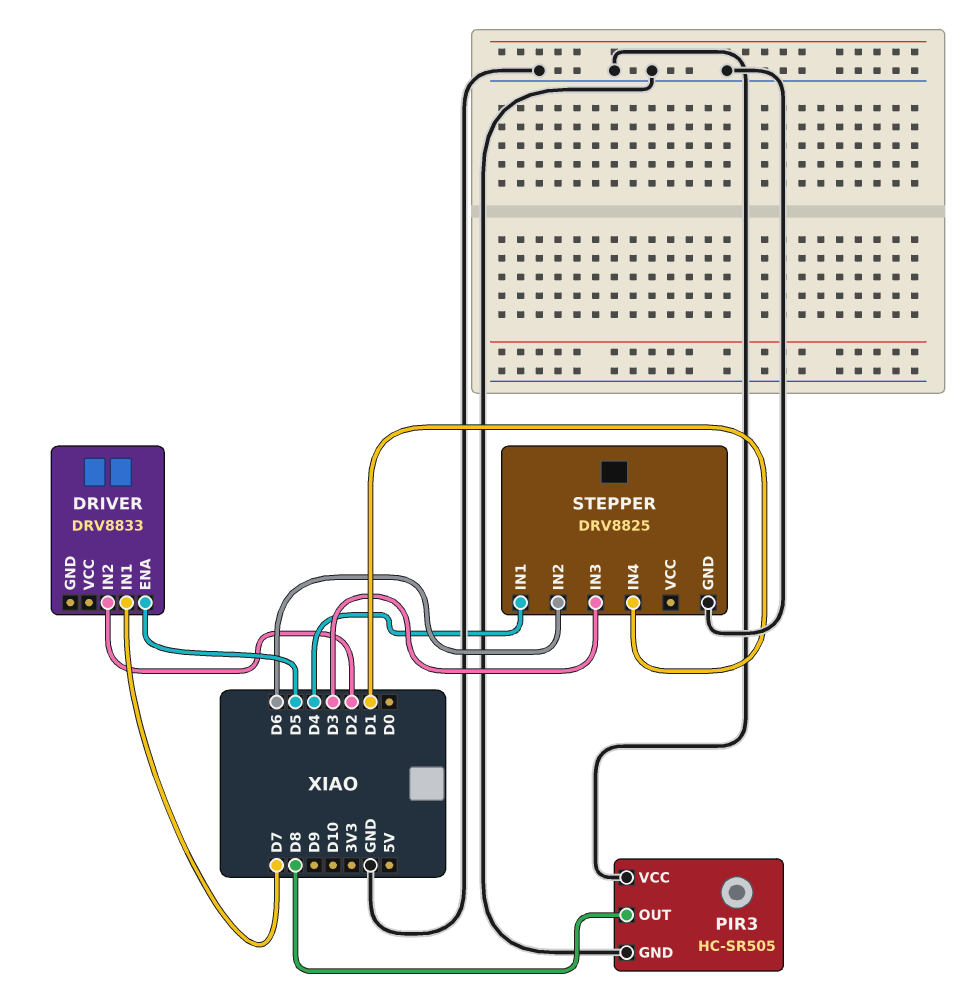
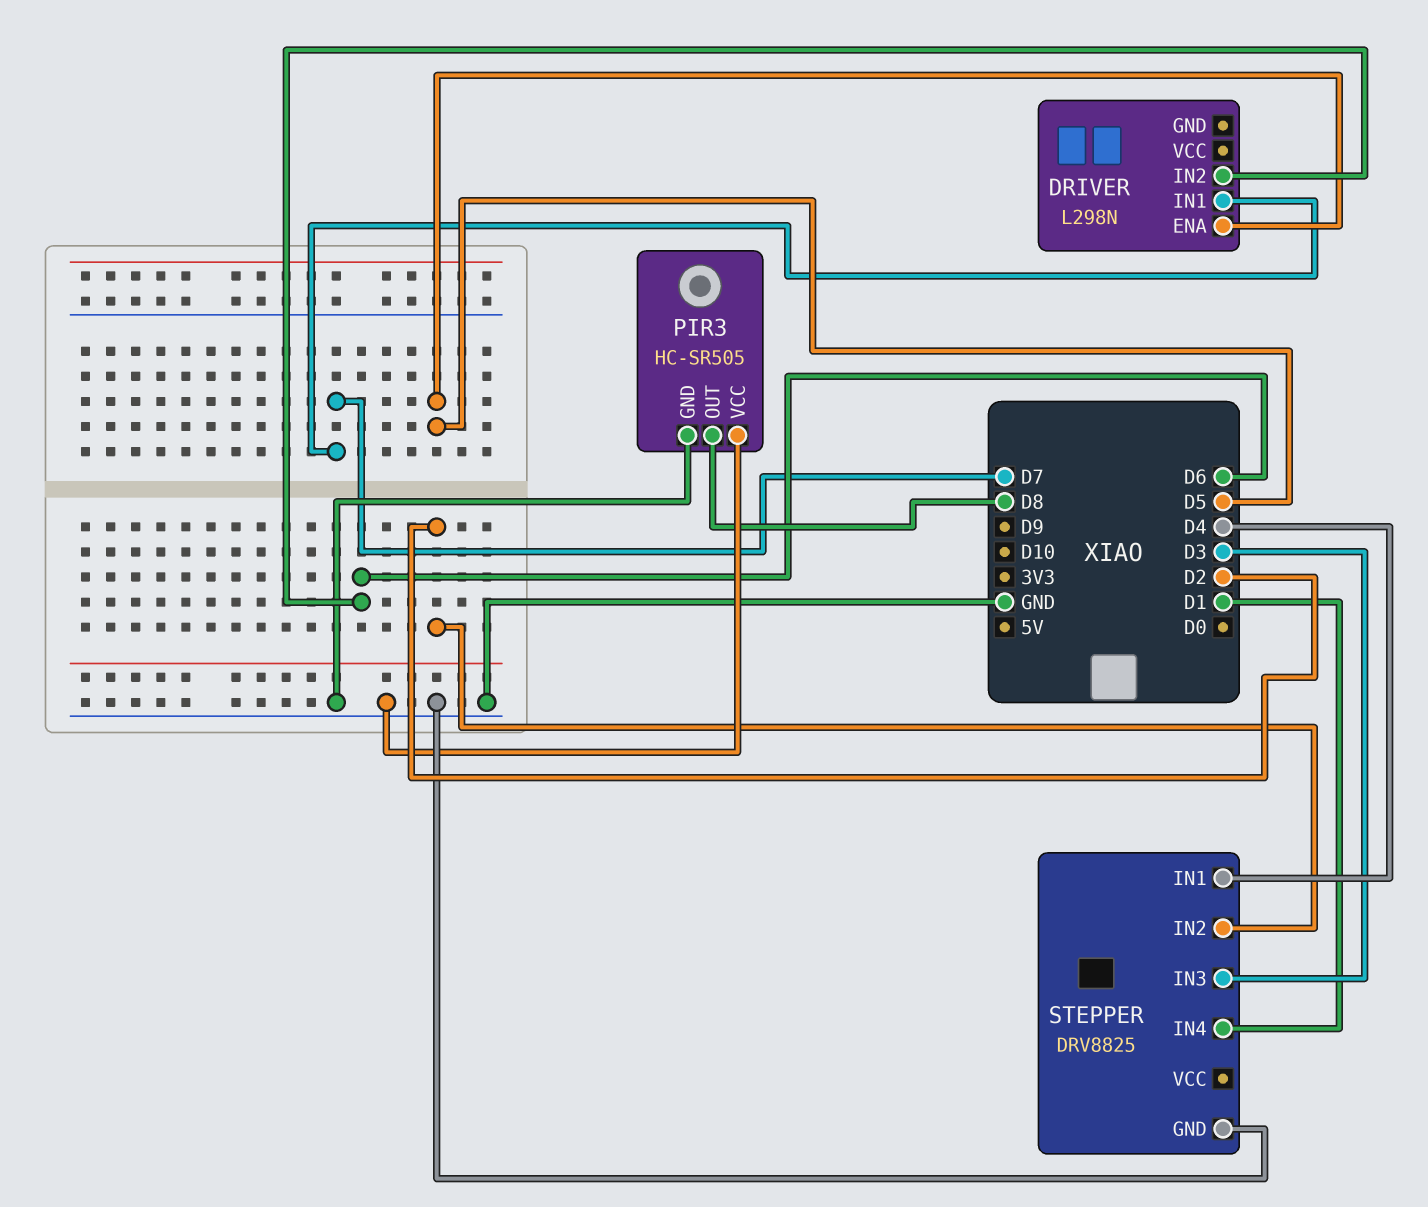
DRIVER: DRV8833 -> L298N
DRIVER pin IN2: D2 -> D6
STEPPER pin IN2: D6 -> D2

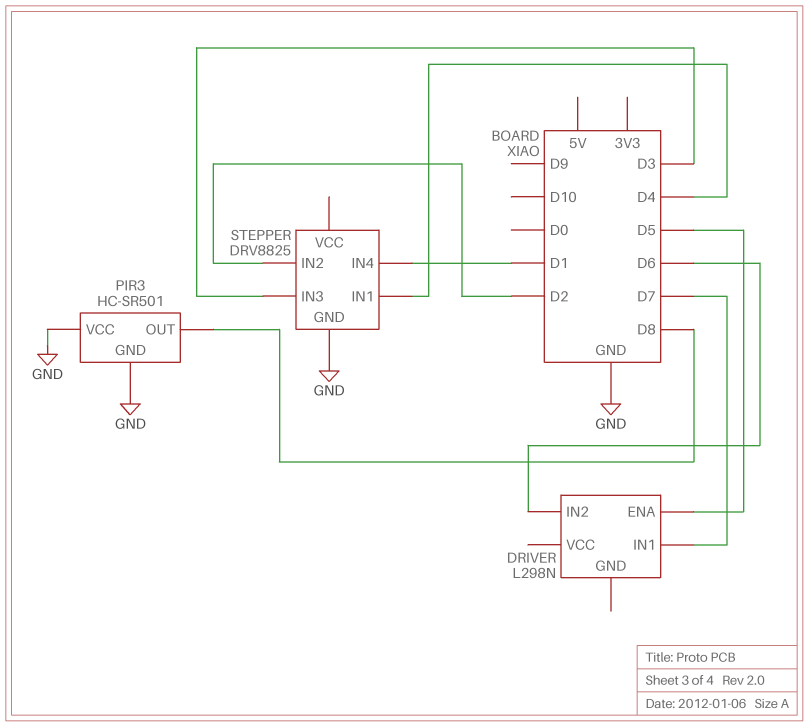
PIR3: HC-SR505 -> HC-SR501

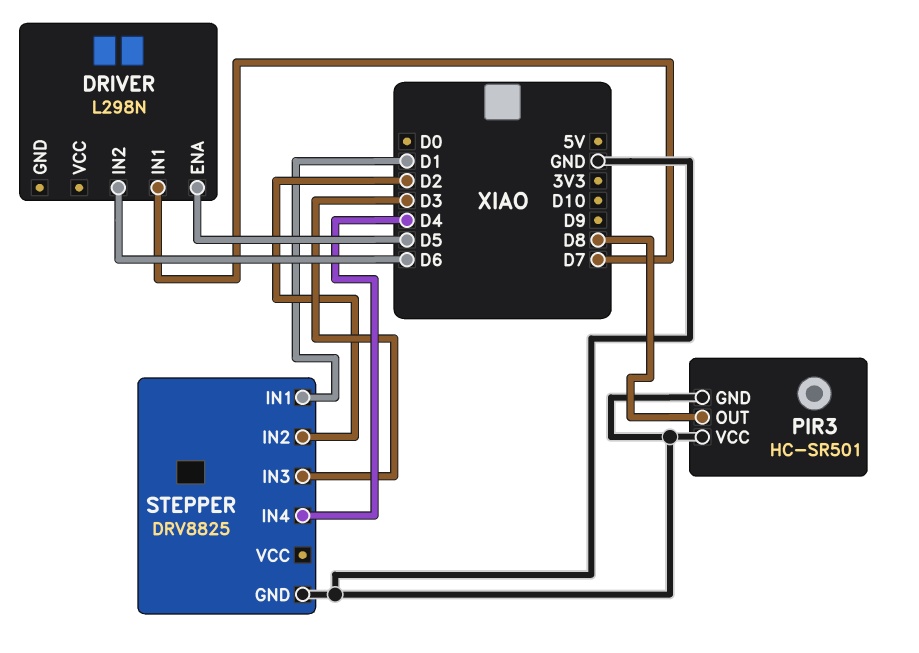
STEPPER pin IN1: D4 -> D1
STEPPER pin IN4: D1 -> D4

